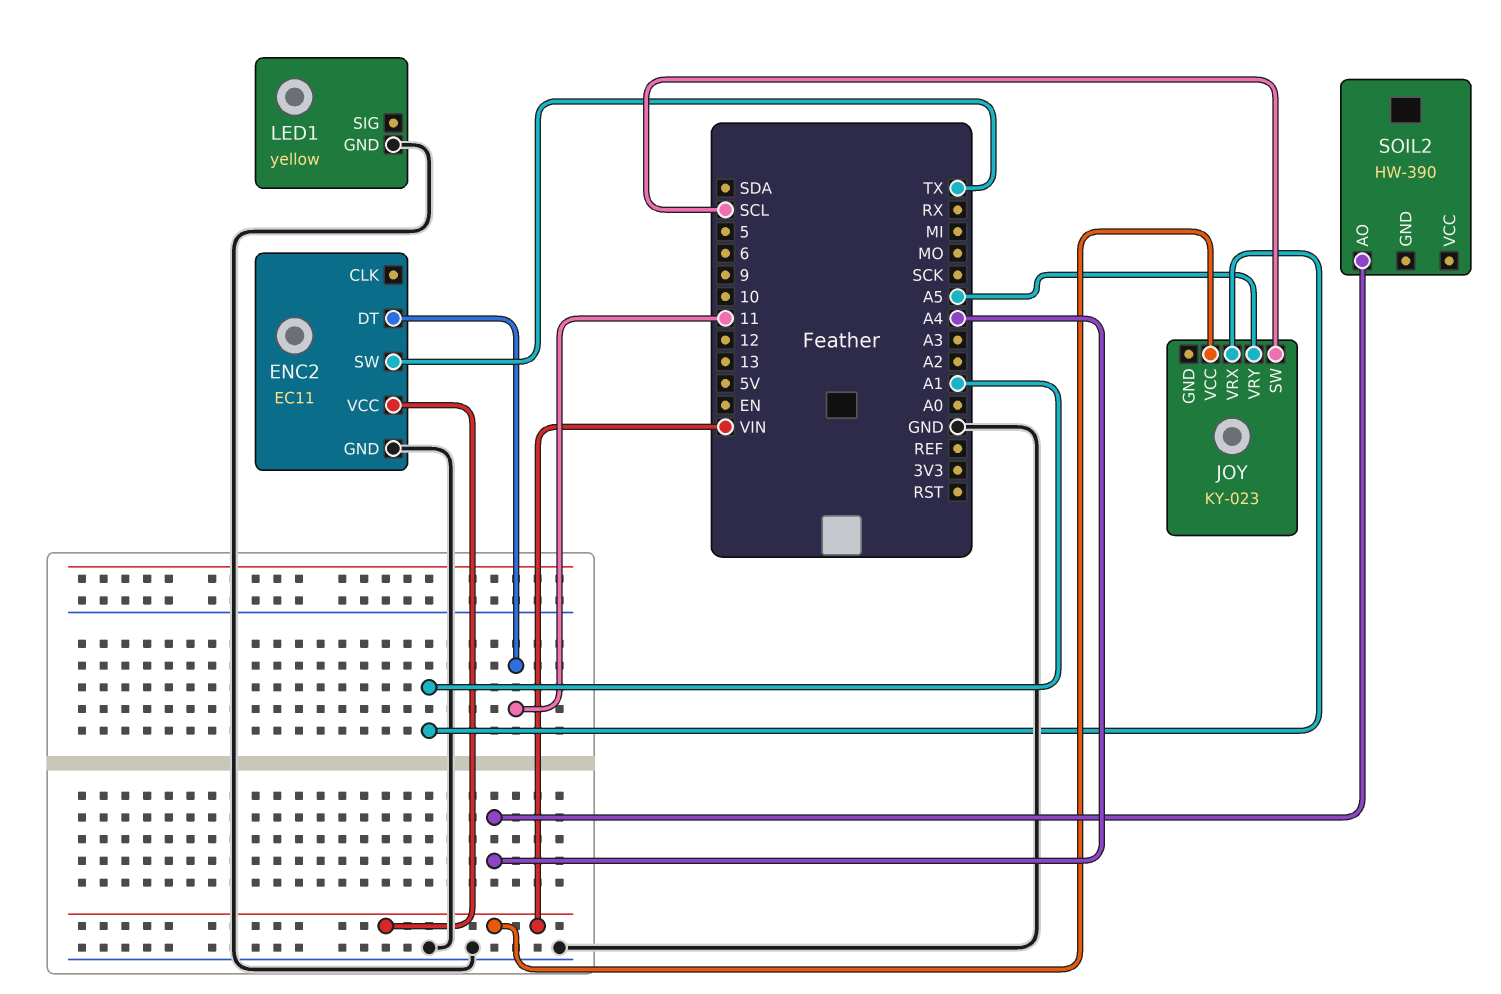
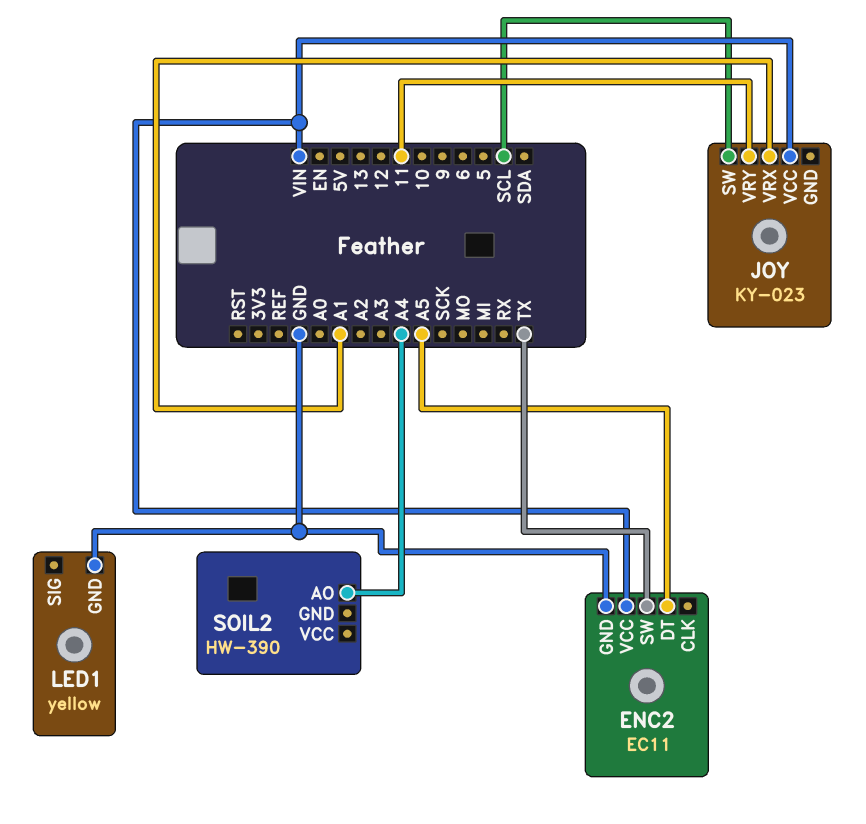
ENC2 pin DT: 11 -> A5
JOY pin VRY: A5 -> 11

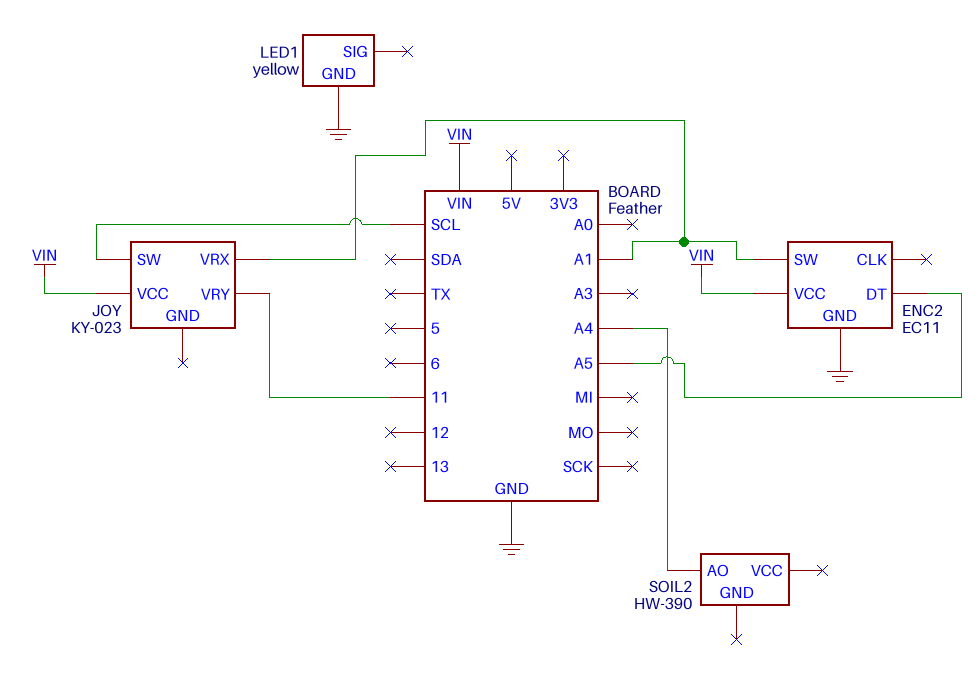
ENC2 pin SW: TX -> A1

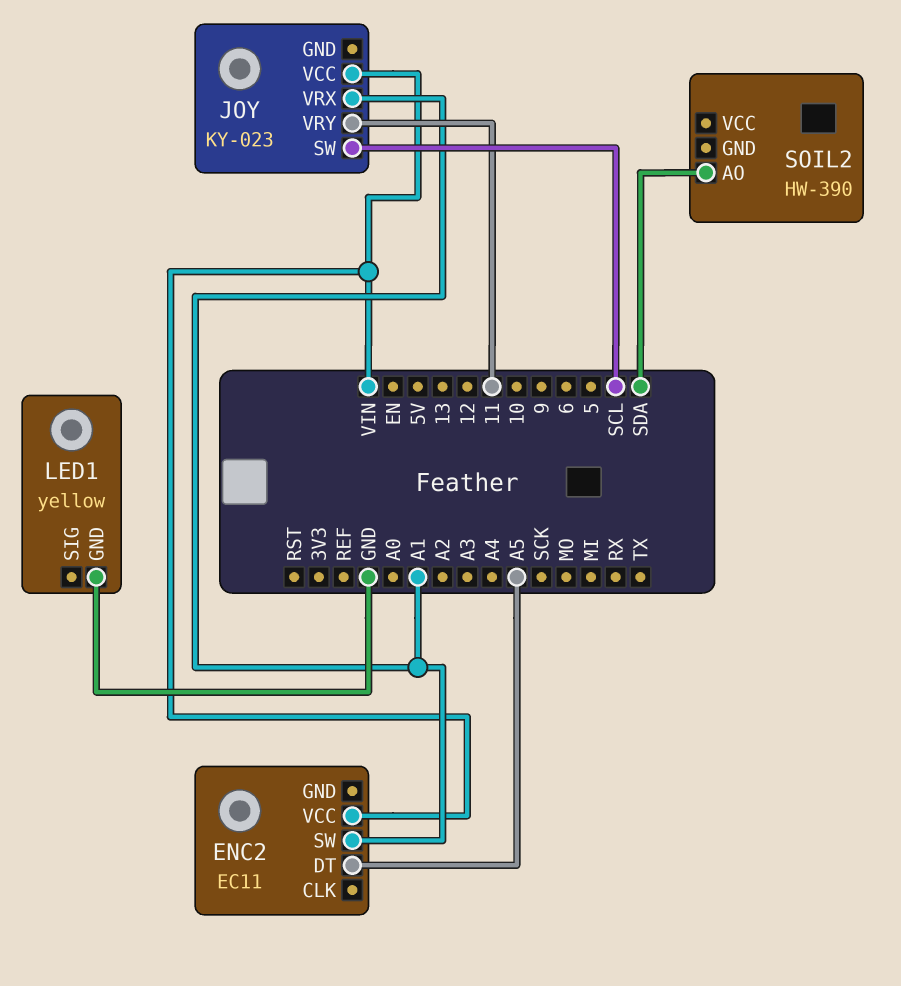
ENC2 pin GND: GND -> none
SOIL2 pin AO: A4 -> SDA

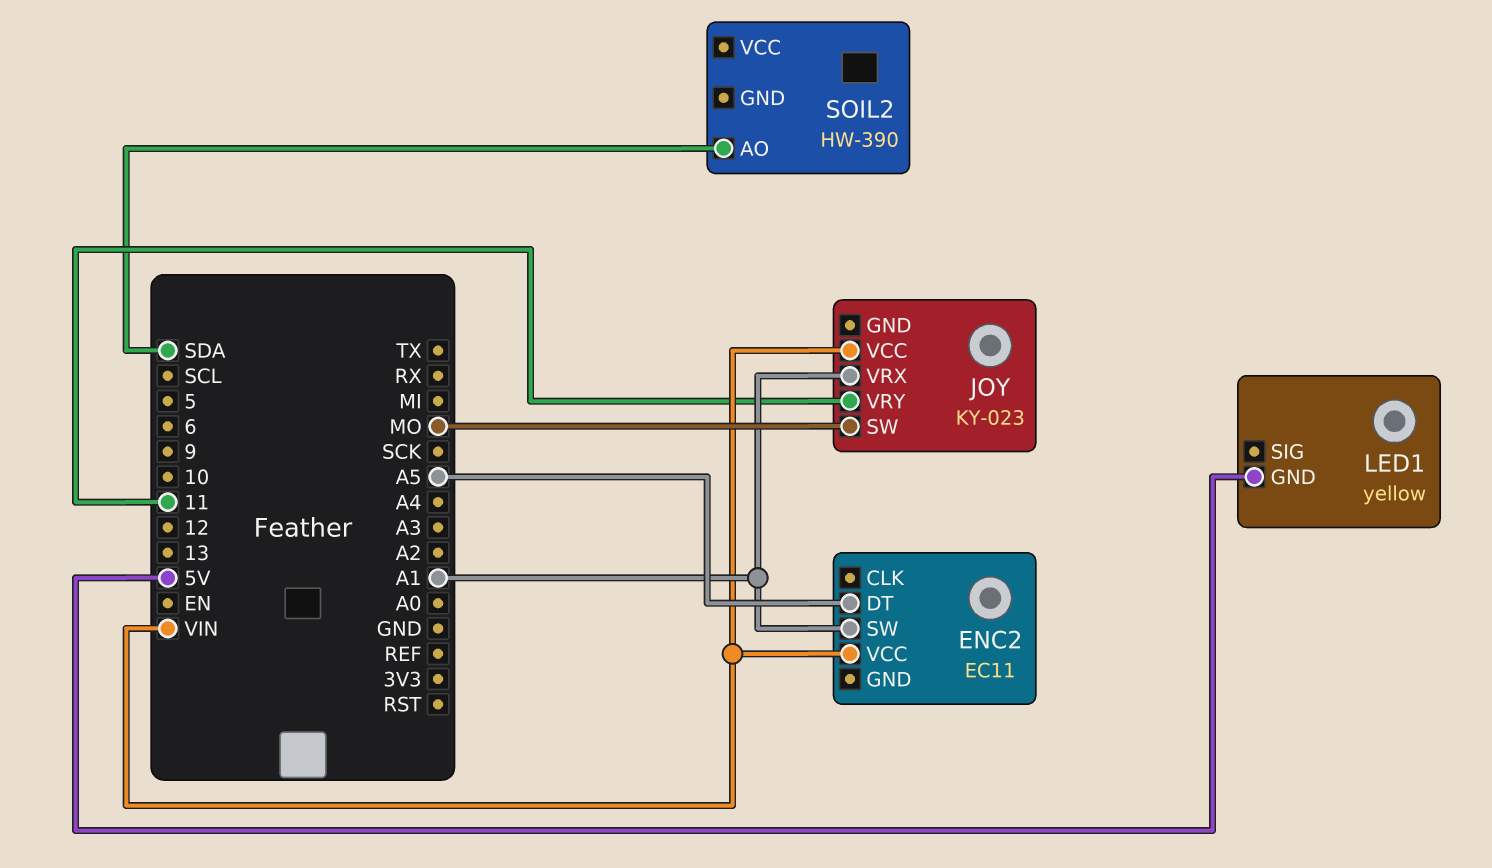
JOY pin SW: SCL -> MO
LED1 pin GND: GND -> 5V

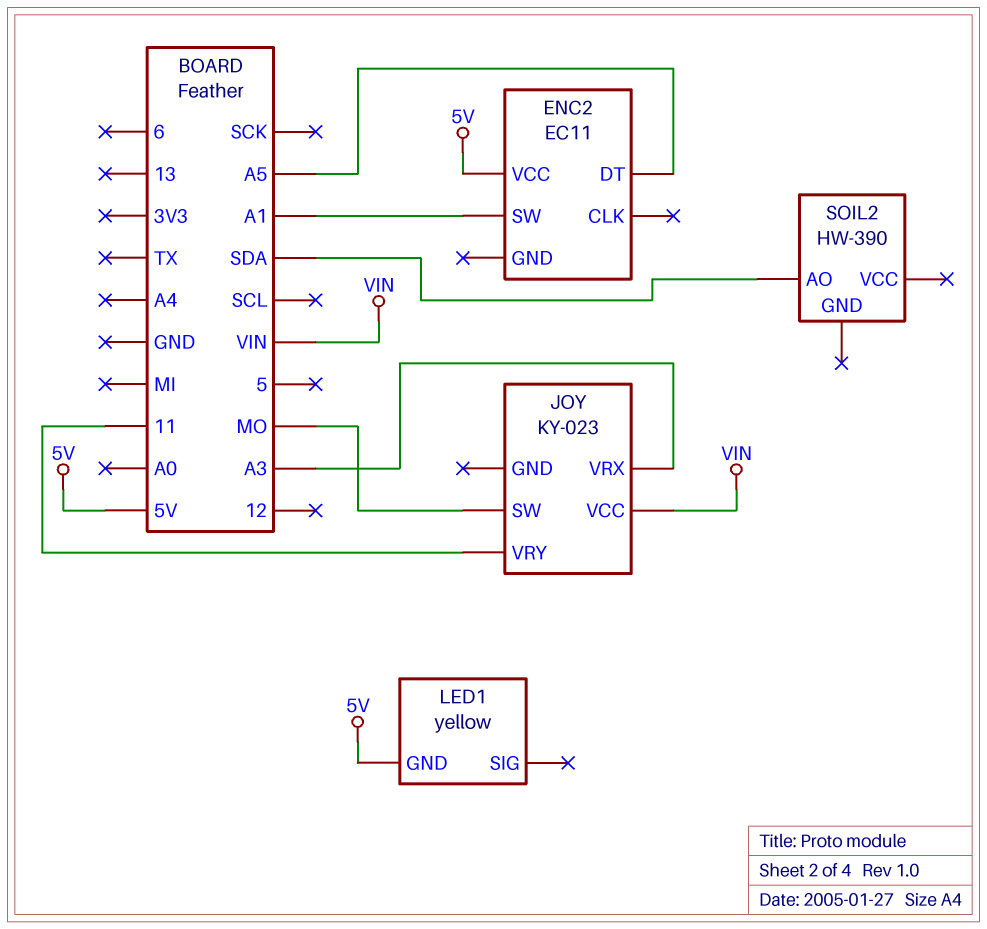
ENC2 pin VCC: VIN -> 5V
JOY pin VRX: A1 -> A3

